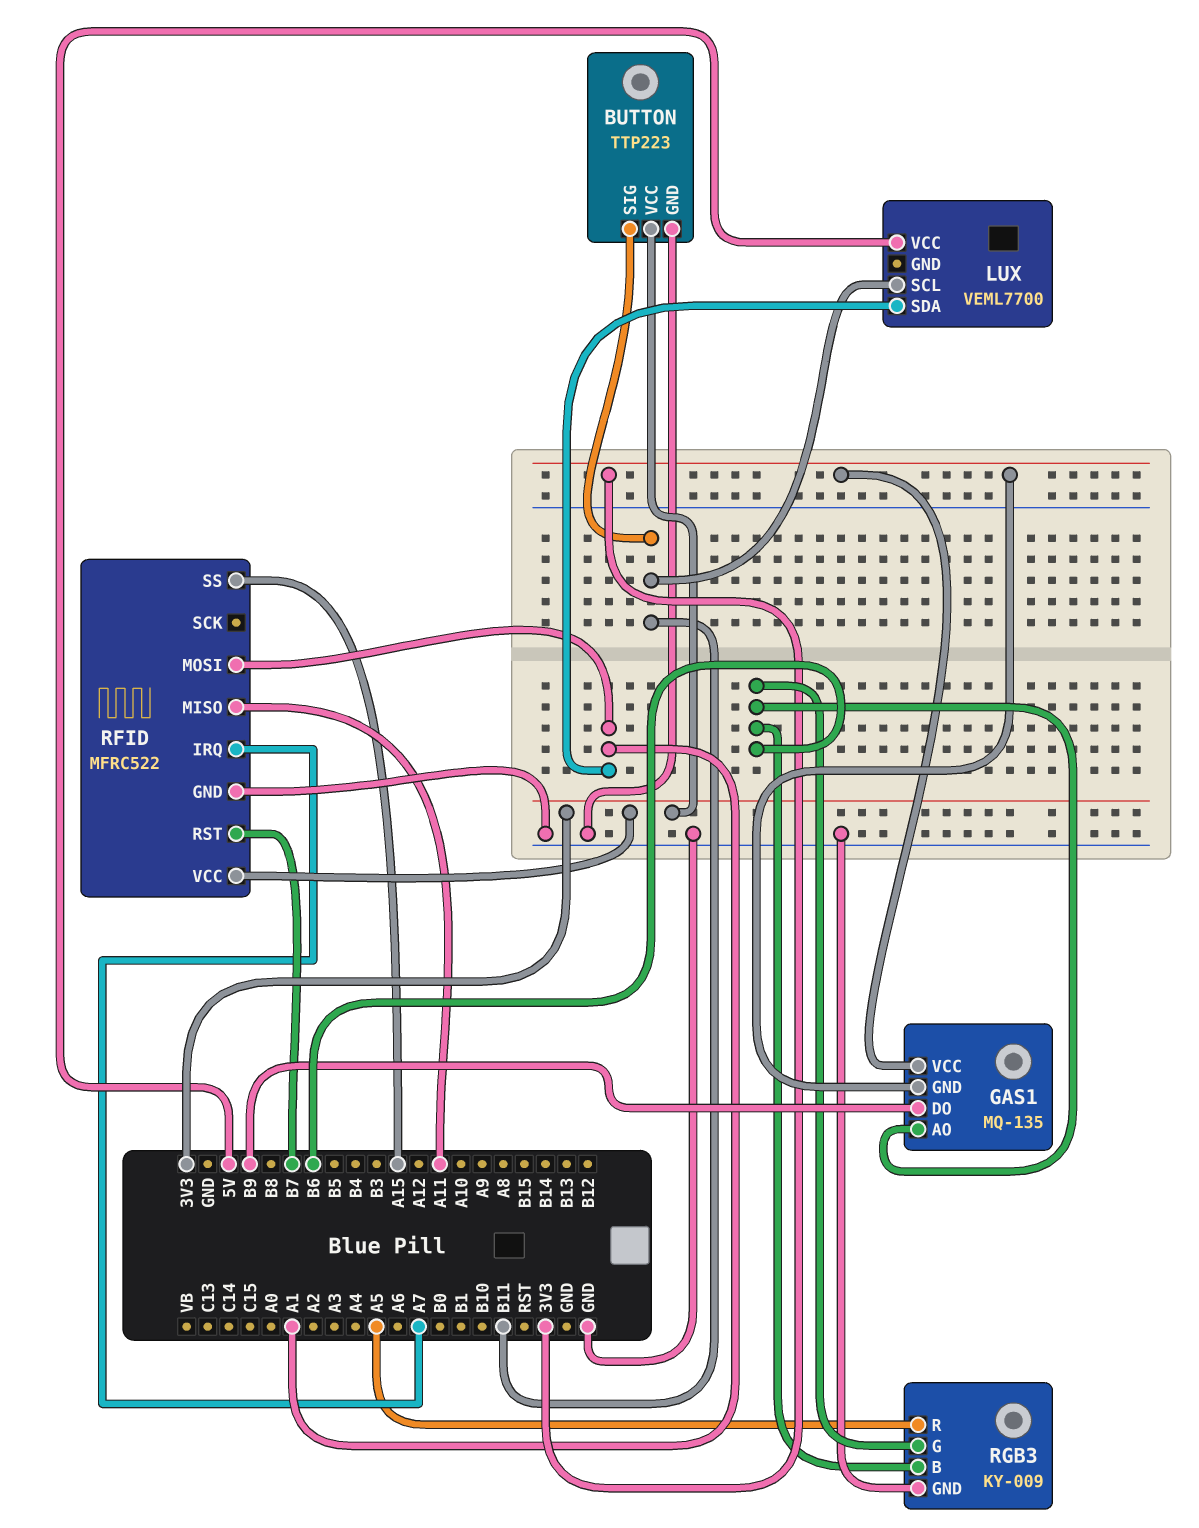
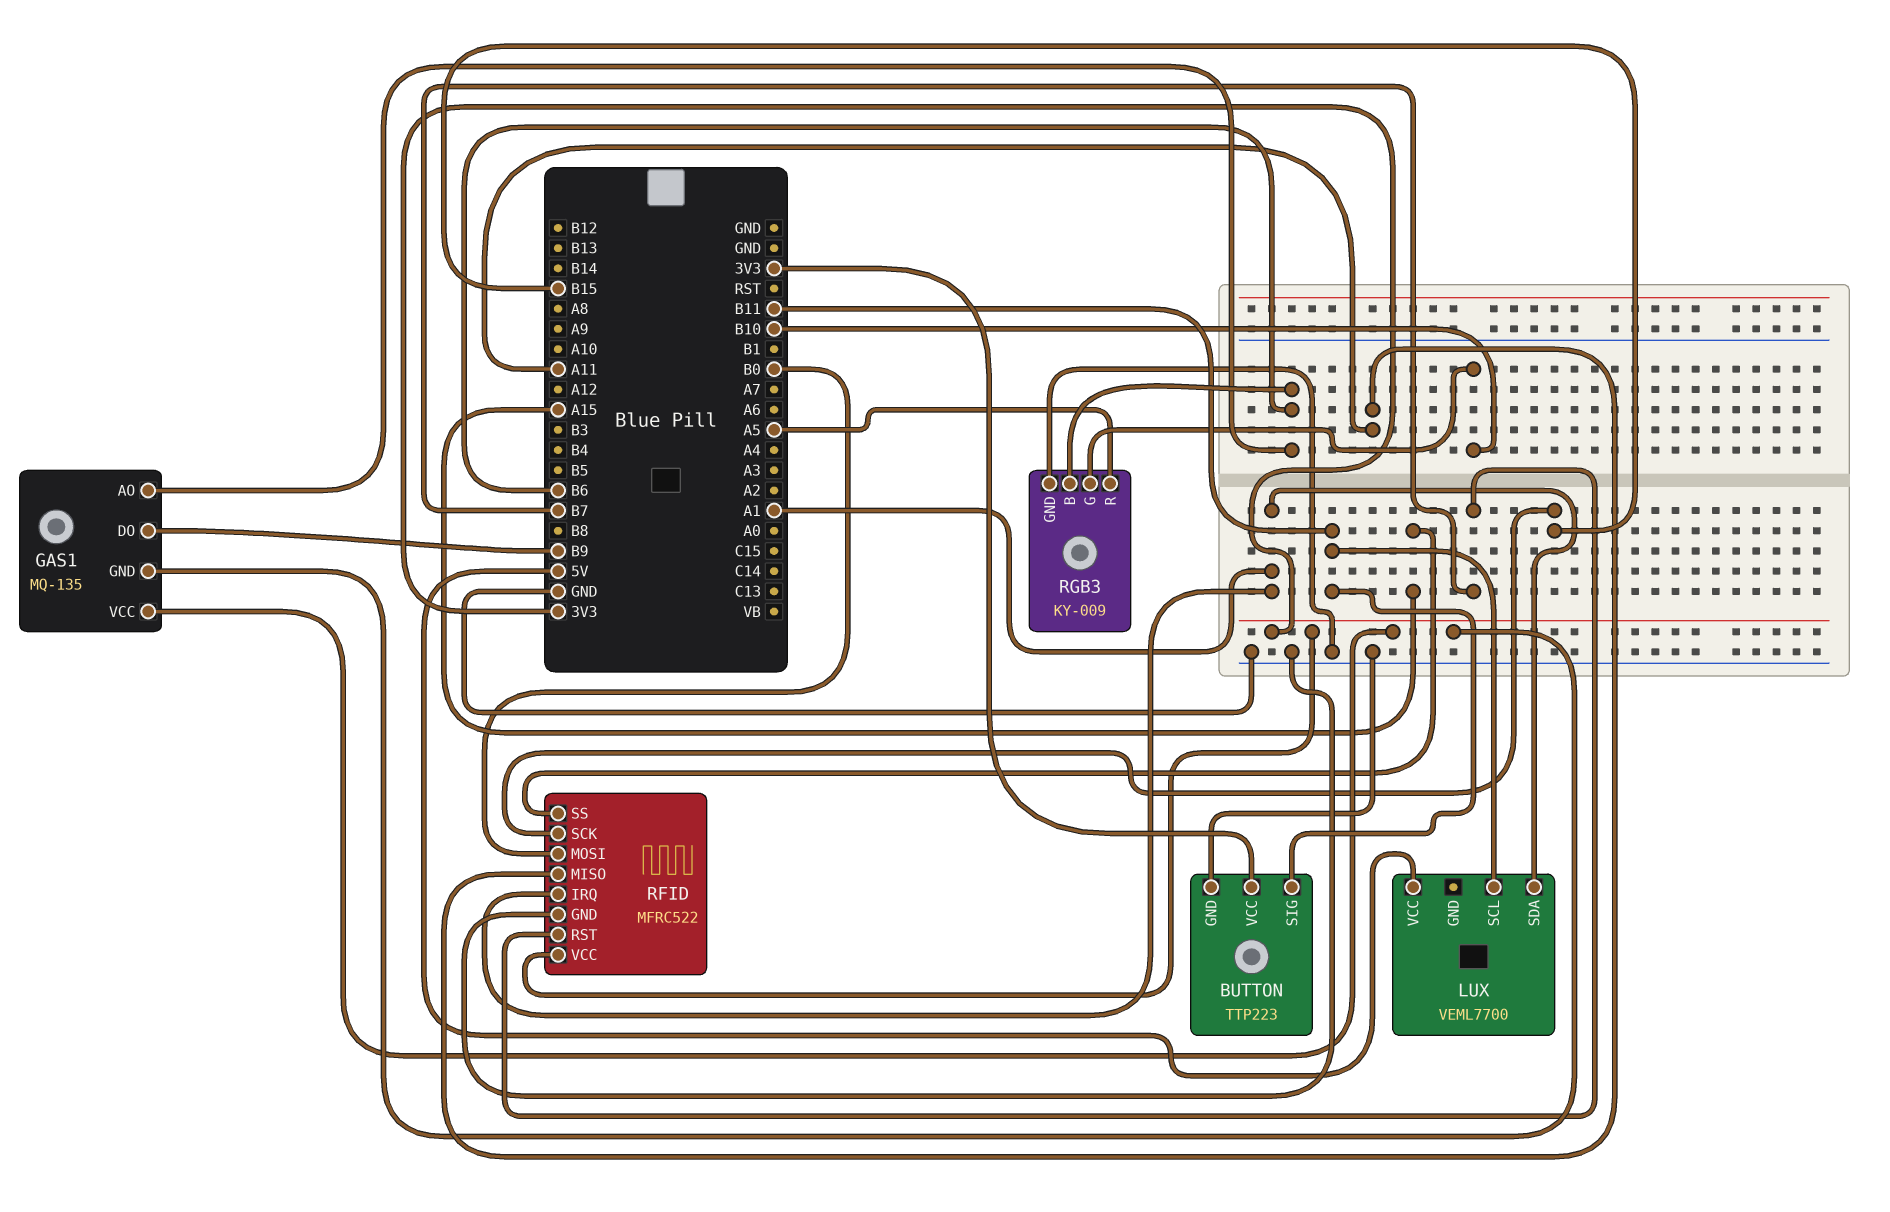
RFID pin IRQ: A7 -> A1
RFID pin MOSI: A1 -> B0
RFID pin SCK: none -> B15
RGB3 pin G: B6 -> B10

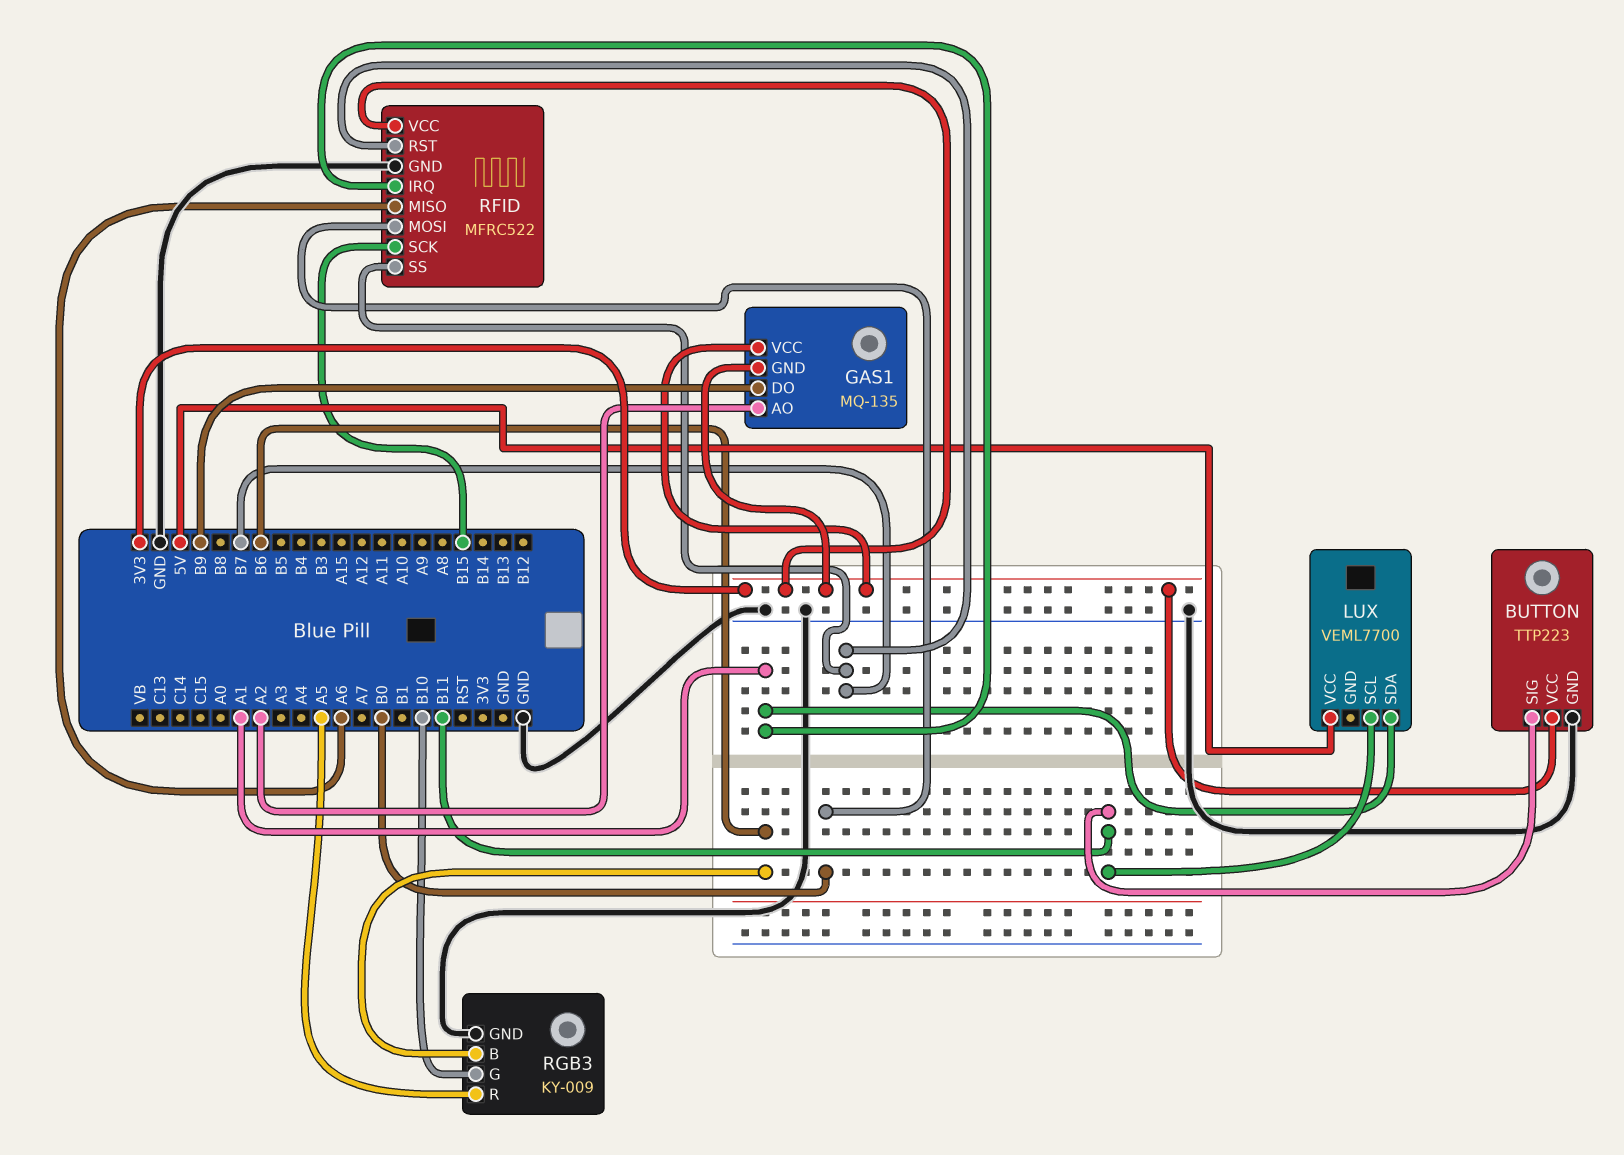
GAS1 pin AO: B6 -> A2
RFID pin MISO: A11 -> A6
RFID pin SS: A15 -> B7

